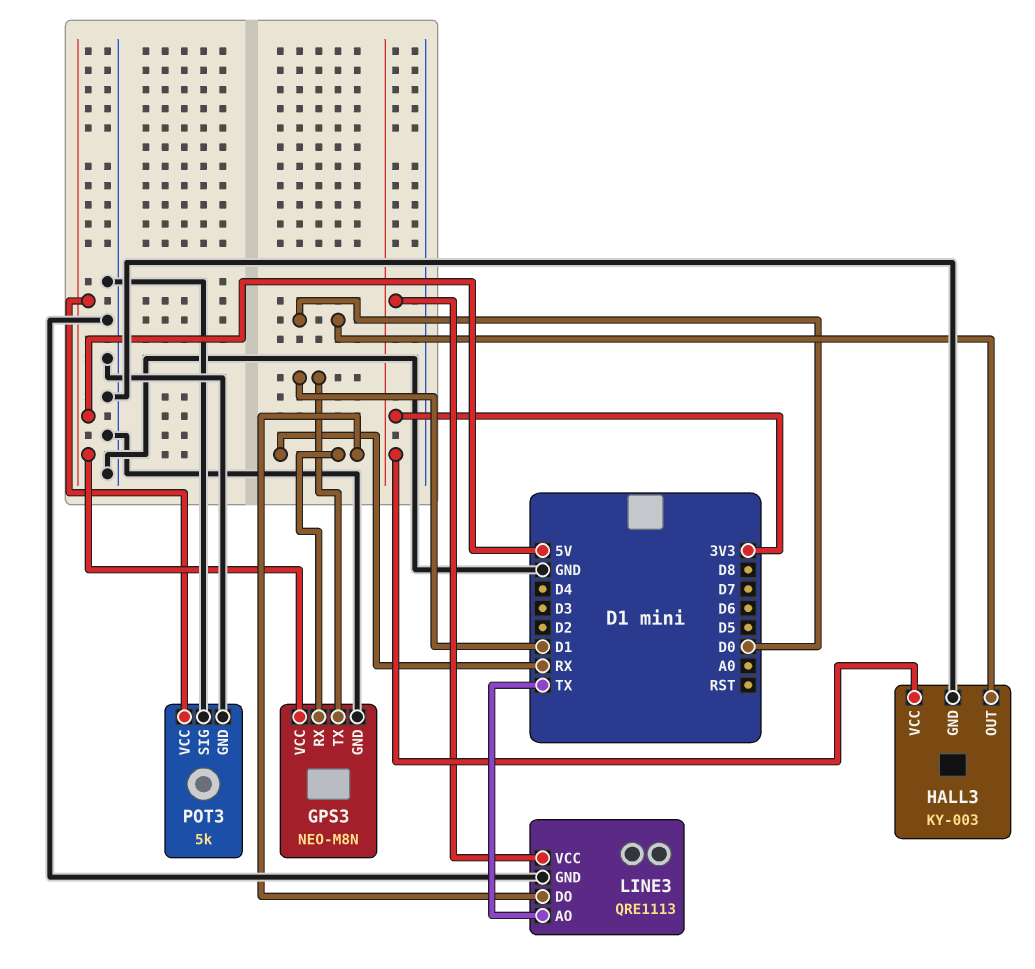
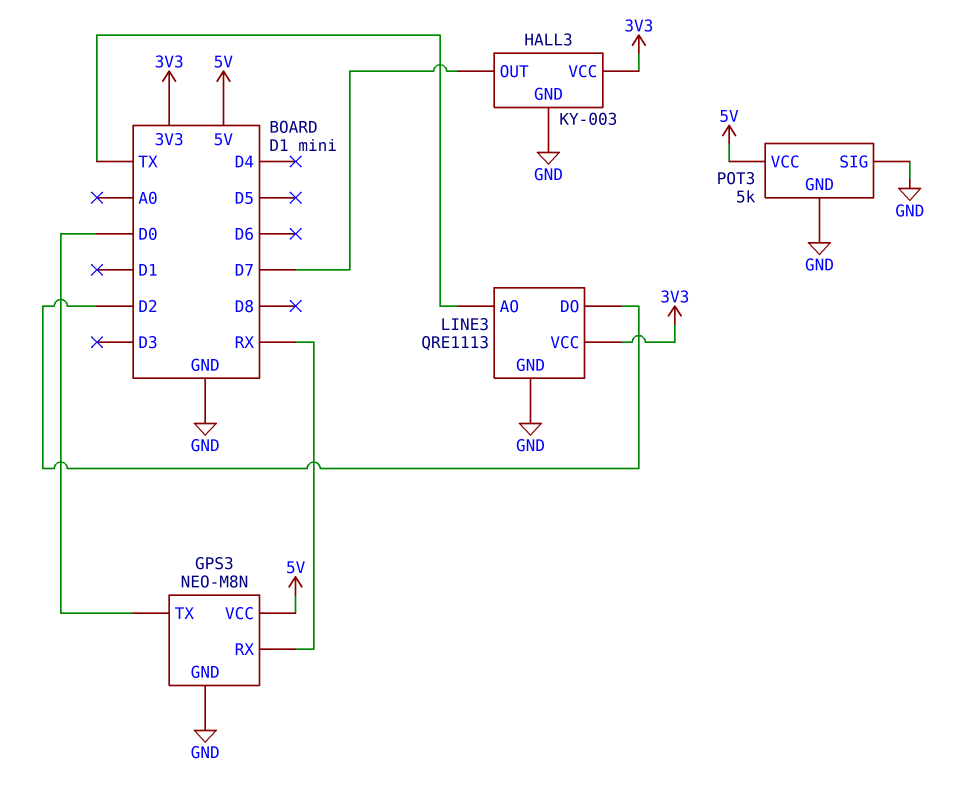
GPS3 pin TX: D1 -> D0
HALL3 pin OUT: D0 -> D7
LINE3 pin DO: RX -> D2

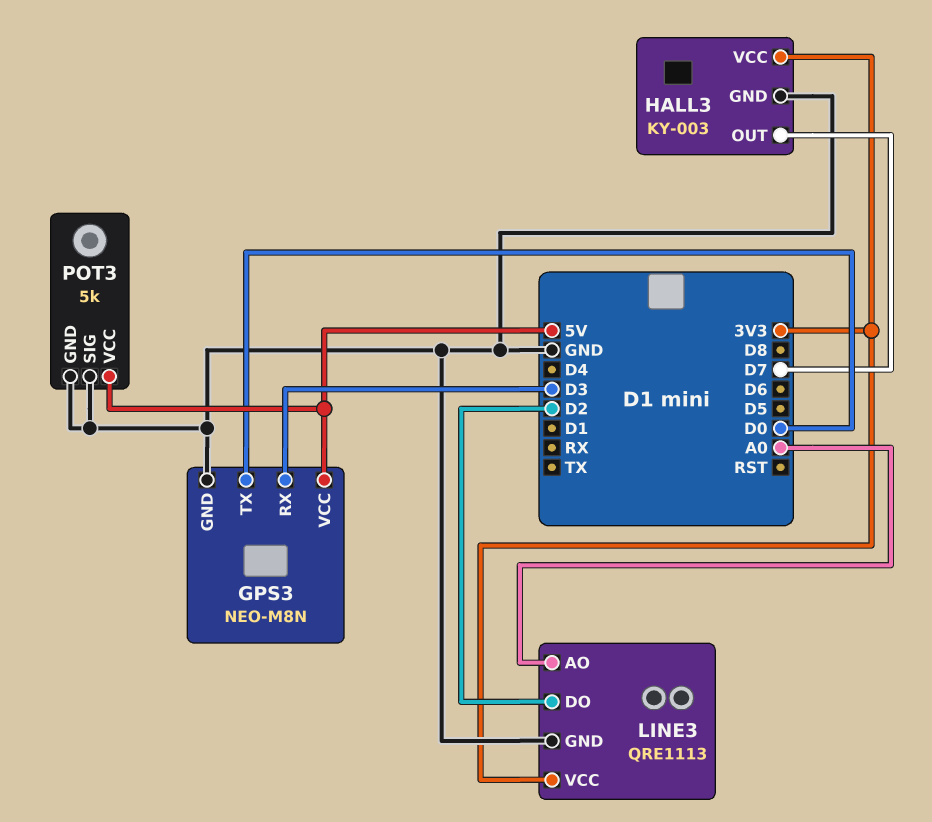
GPS3 pin RX: RX -> D3
LINE3 pin AO: TX -> A0

